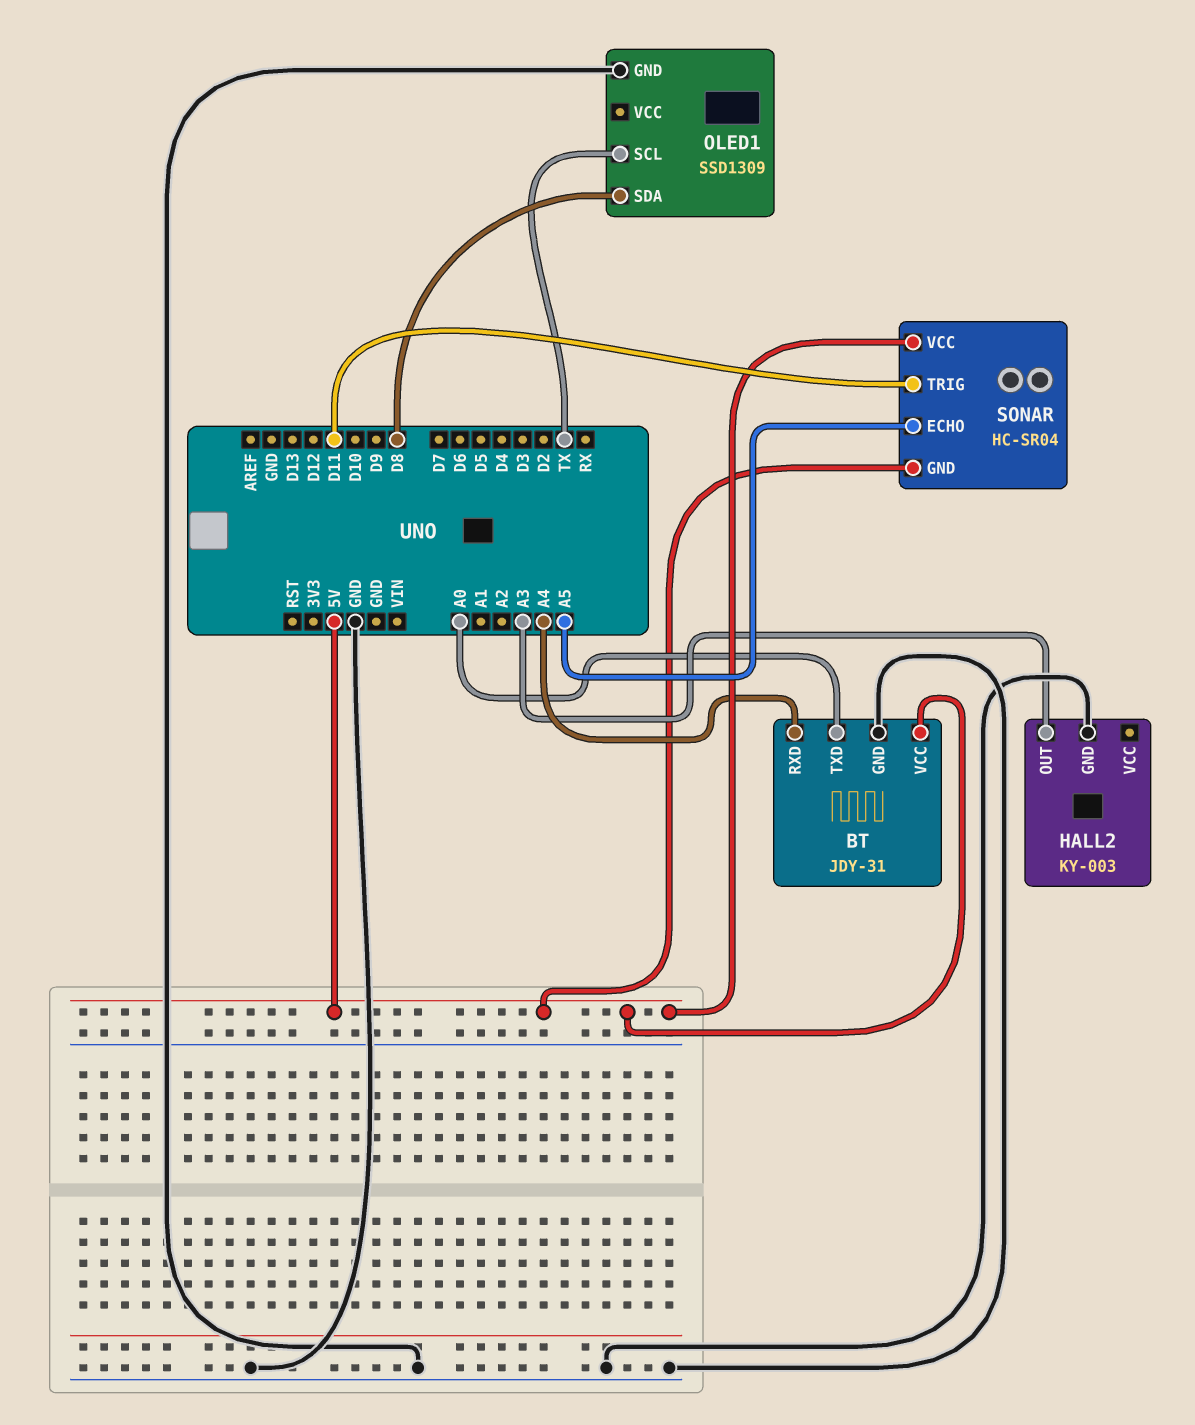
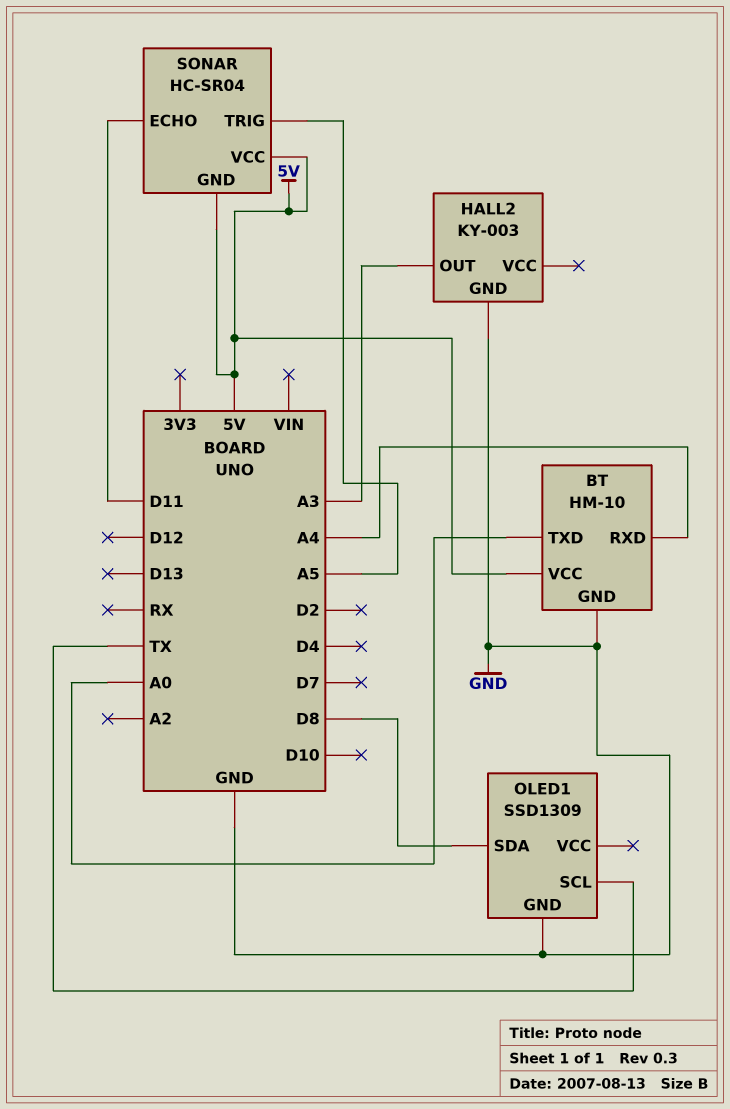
BT: JDY-31 -> HM-10
SONAR pin ECHO: A5 -> D11
SONAR pin TRIG: D11 -> A5

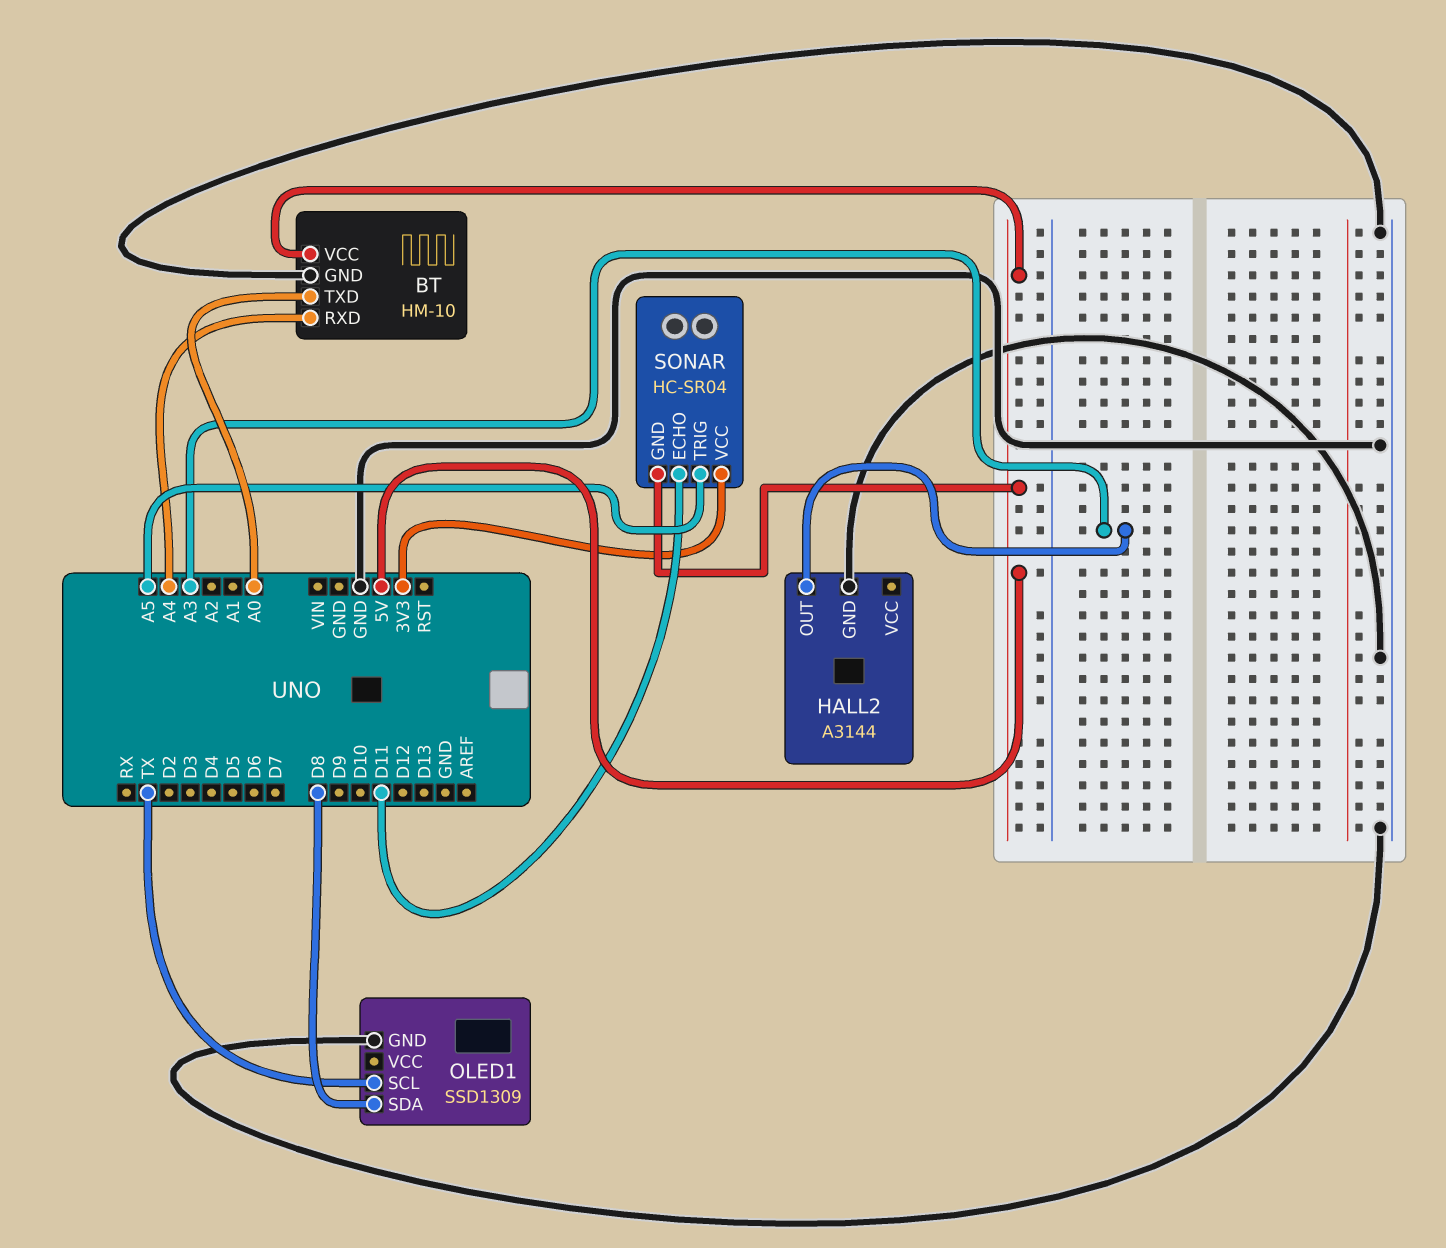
HALL2: KY-003 -> A3144
SONAR pin VCC: 5V -> 3V3

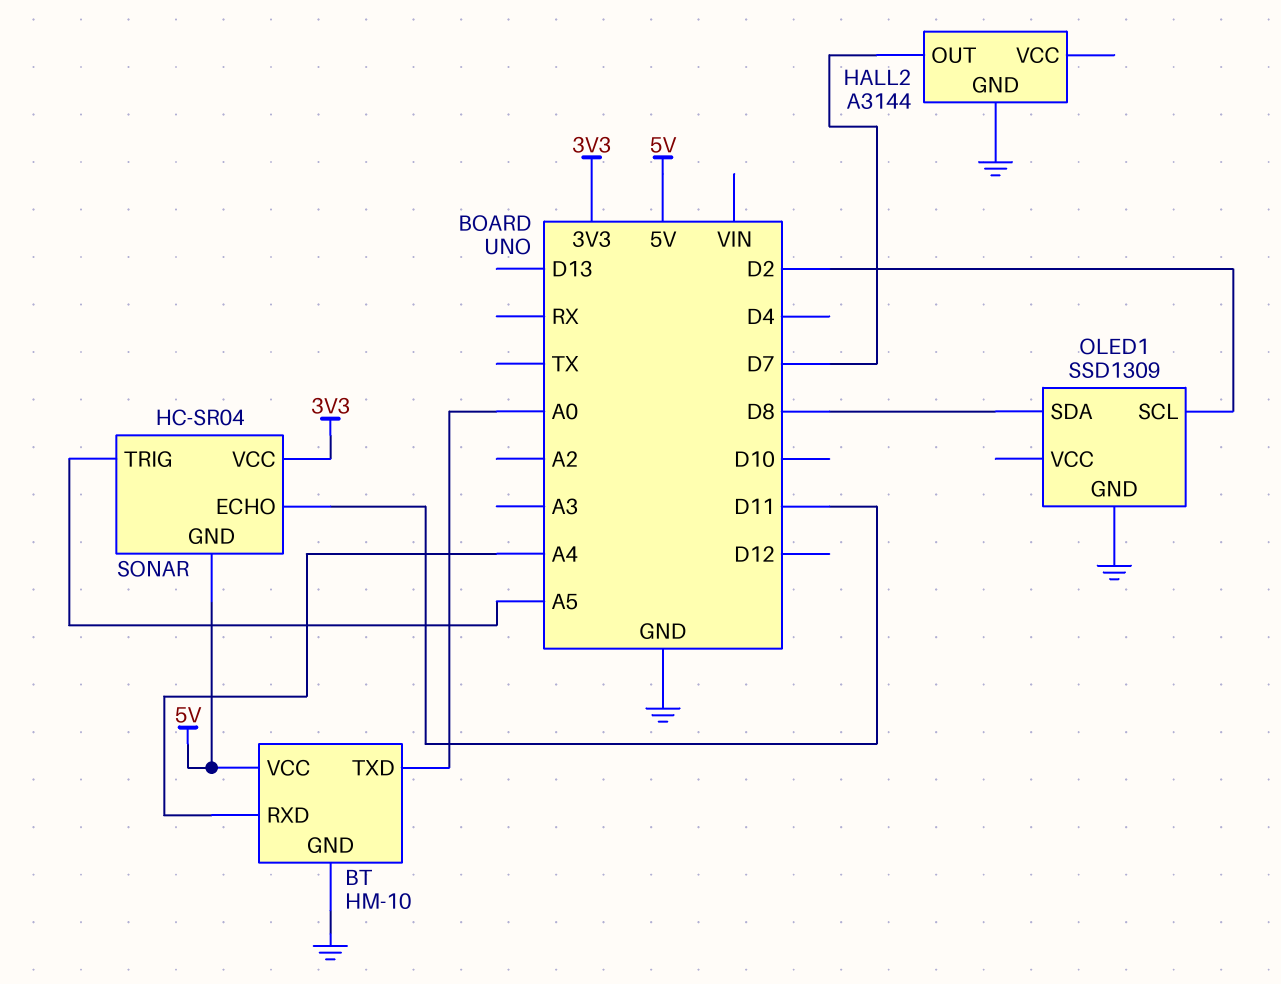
HALL2 pin OUT: A3 -> D7
OLED1 pin SCL: TX -> D2

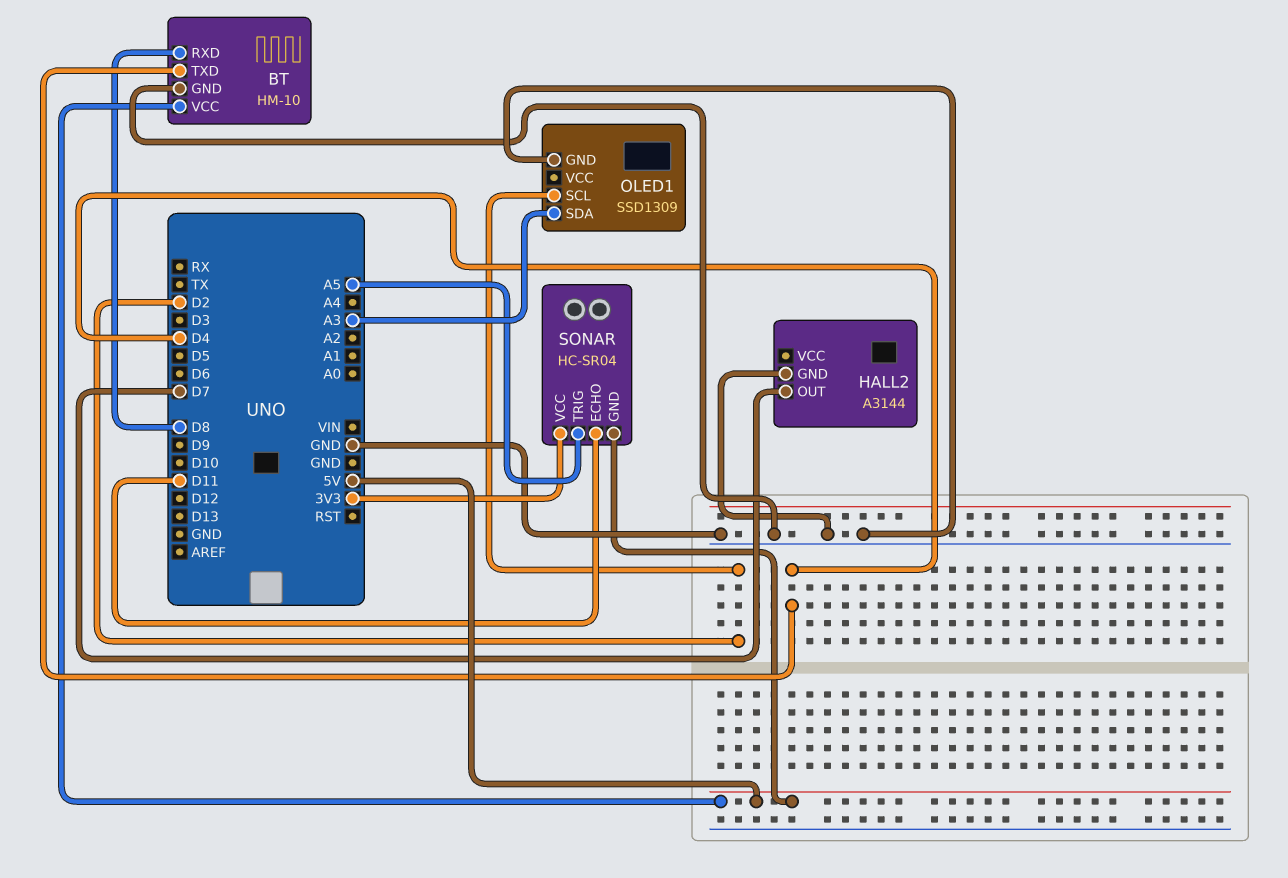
BT pin RXD: A4 -> D8
BT pin TXD: A0 -> D4
OLED1 pin SDA: D8 -> A3

